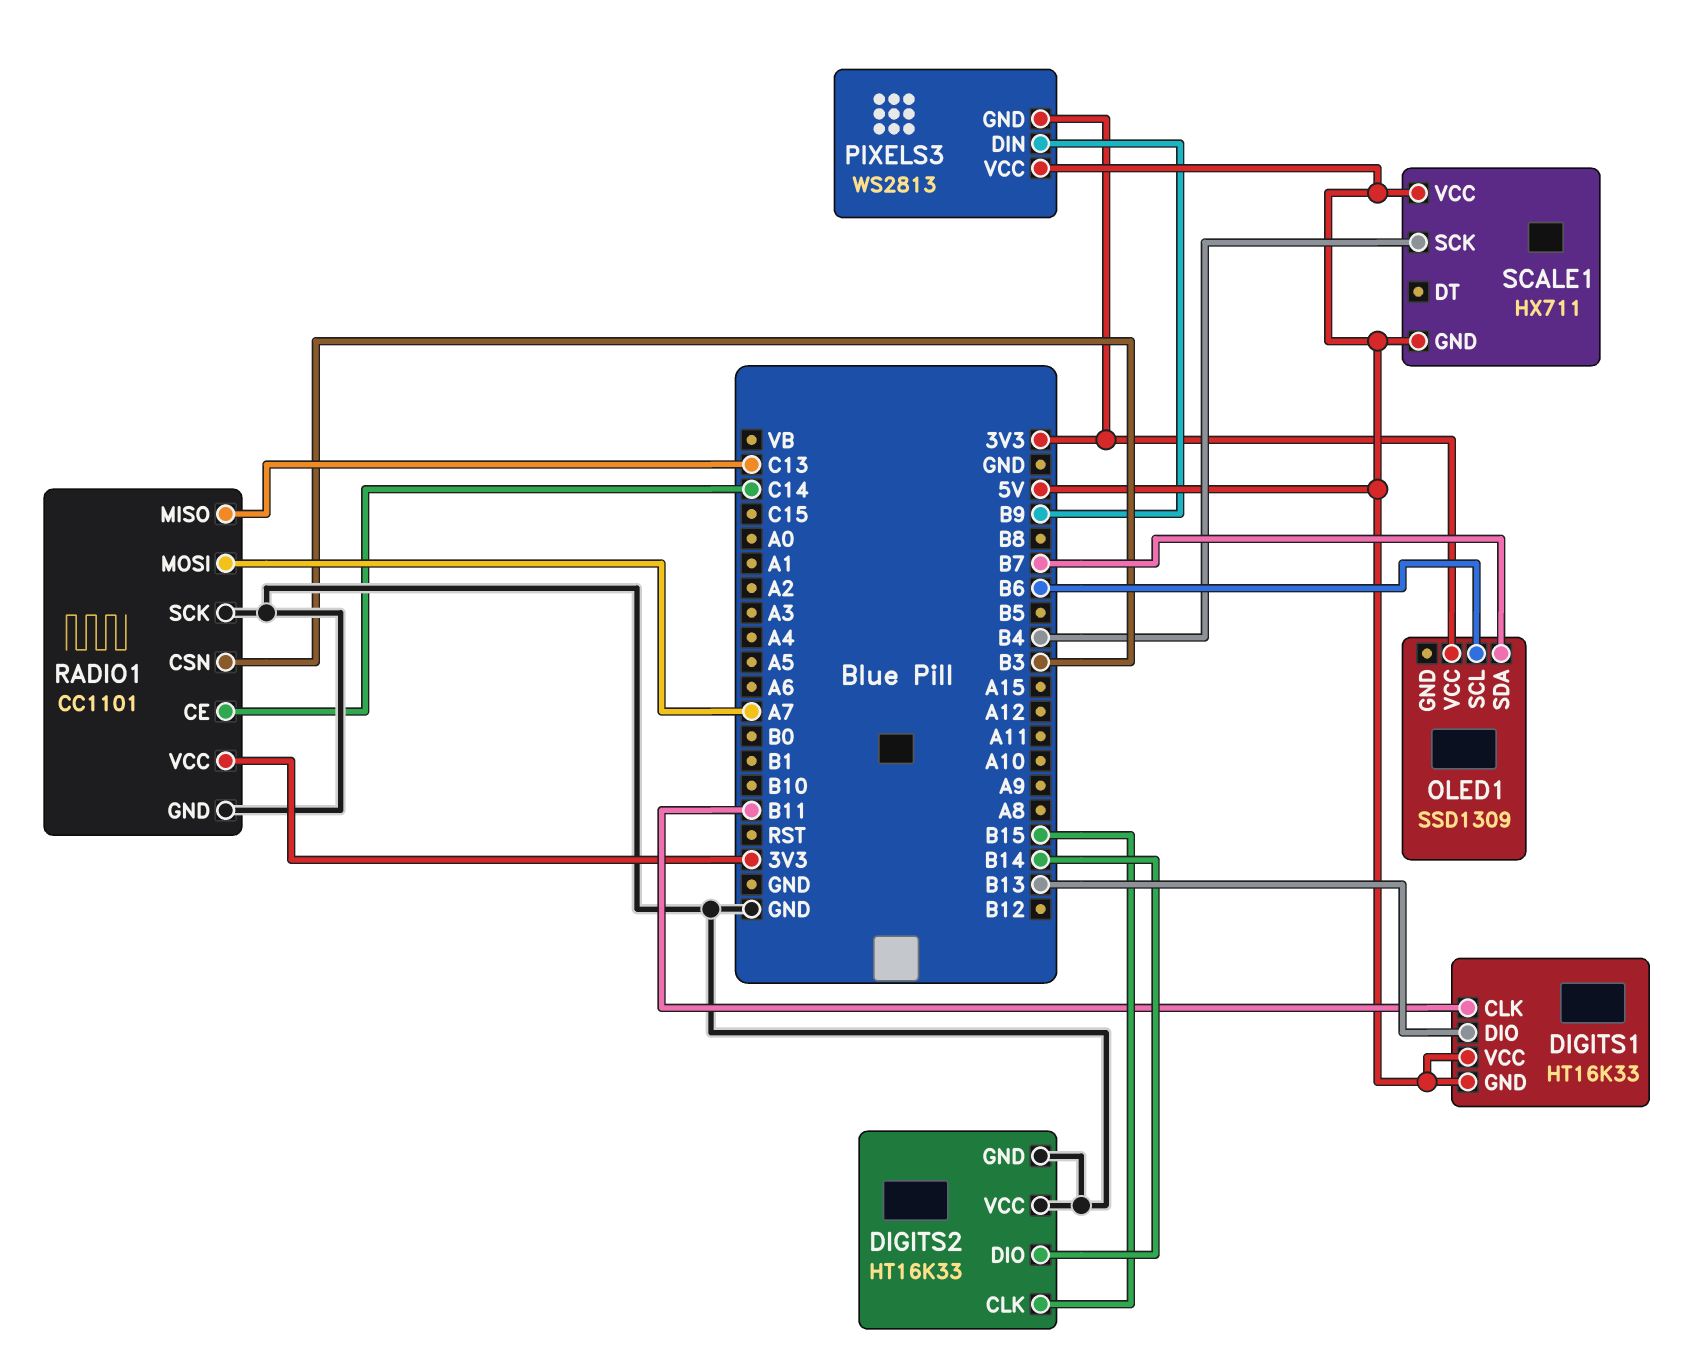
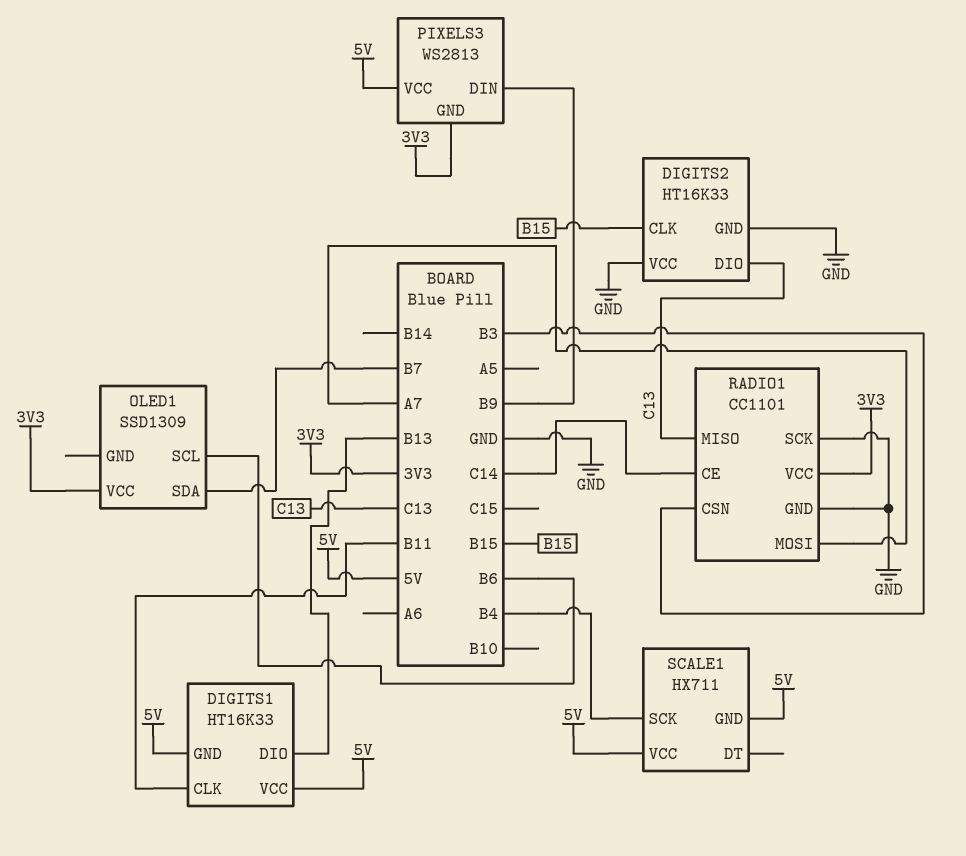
DIGITS2 pin DIO: B14 -> C13

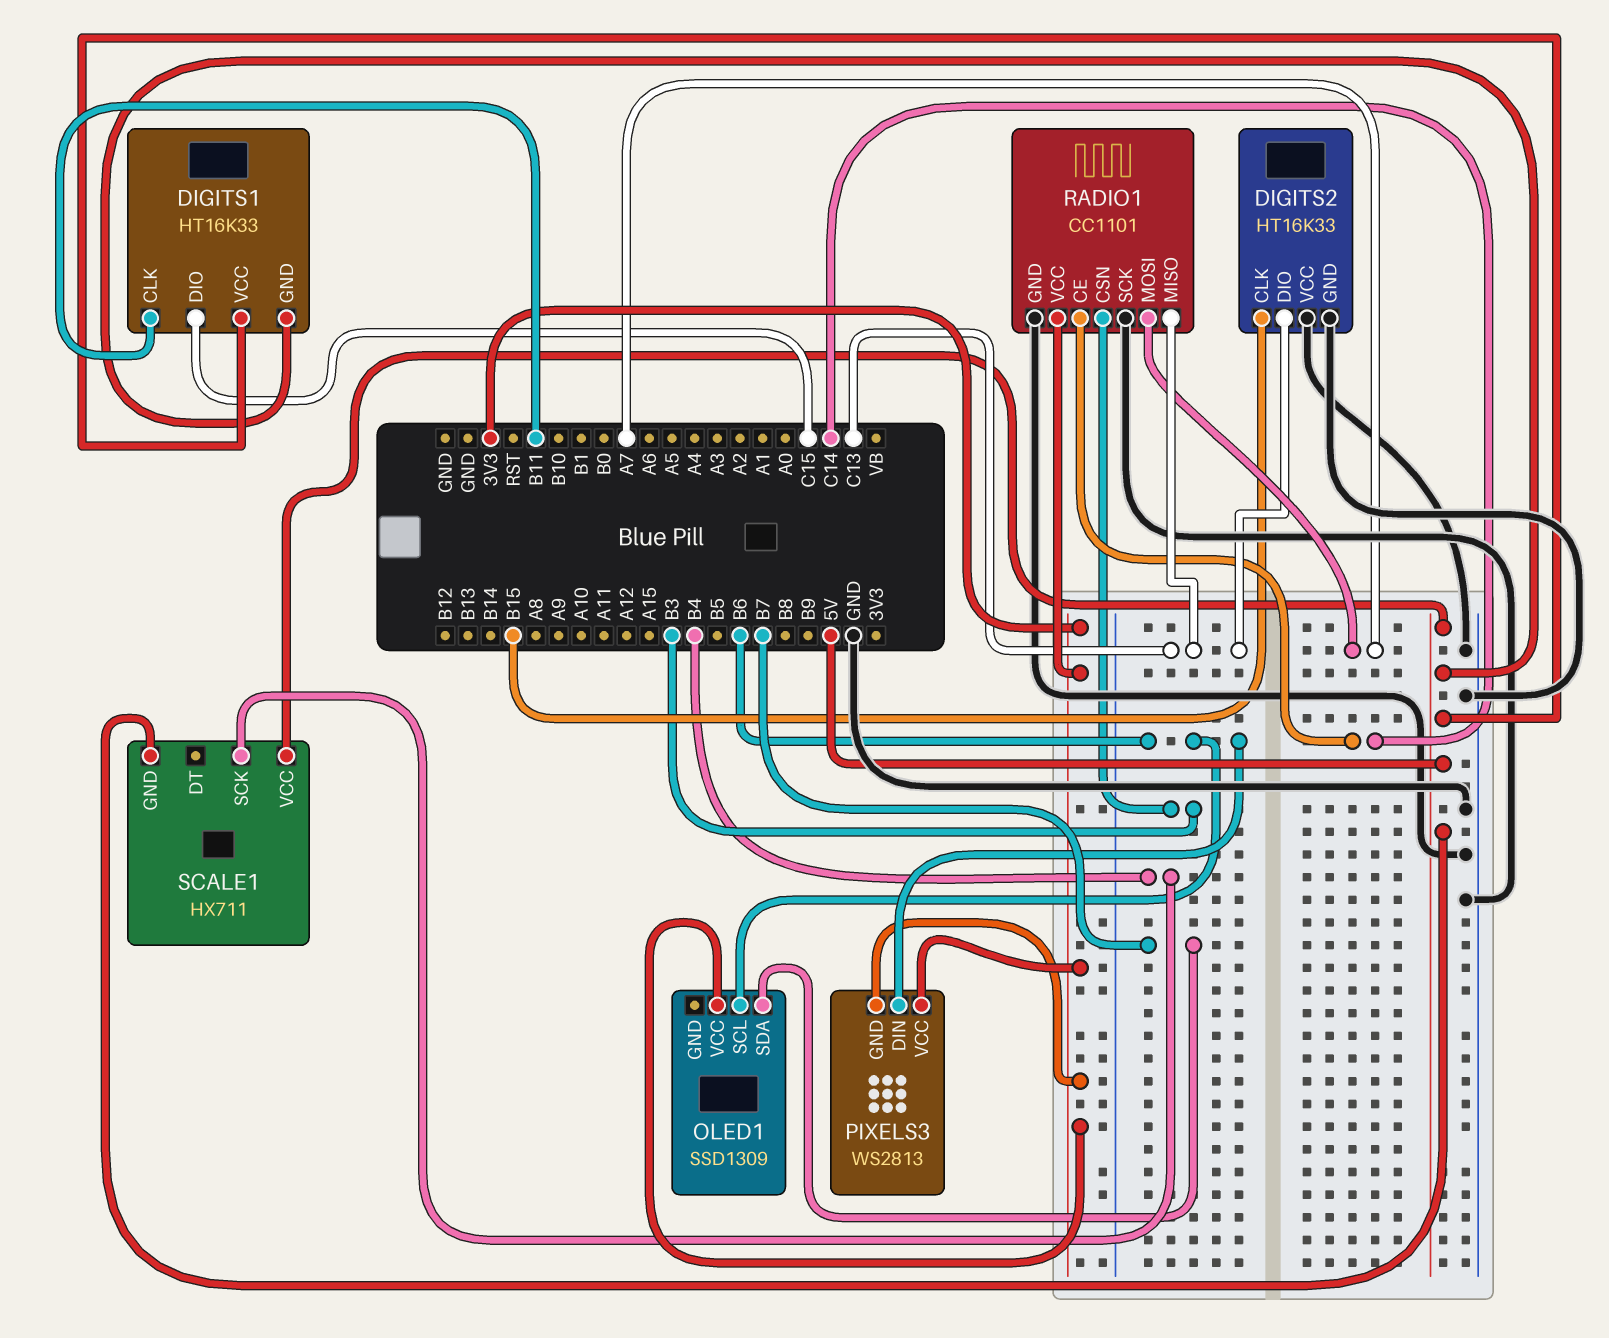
DIGITS1 pin DIO: B13 -> C15
PIXELS3 pin DIN: B9 -> B6
PIXELS3 pin VCC: 5V -> 3V3

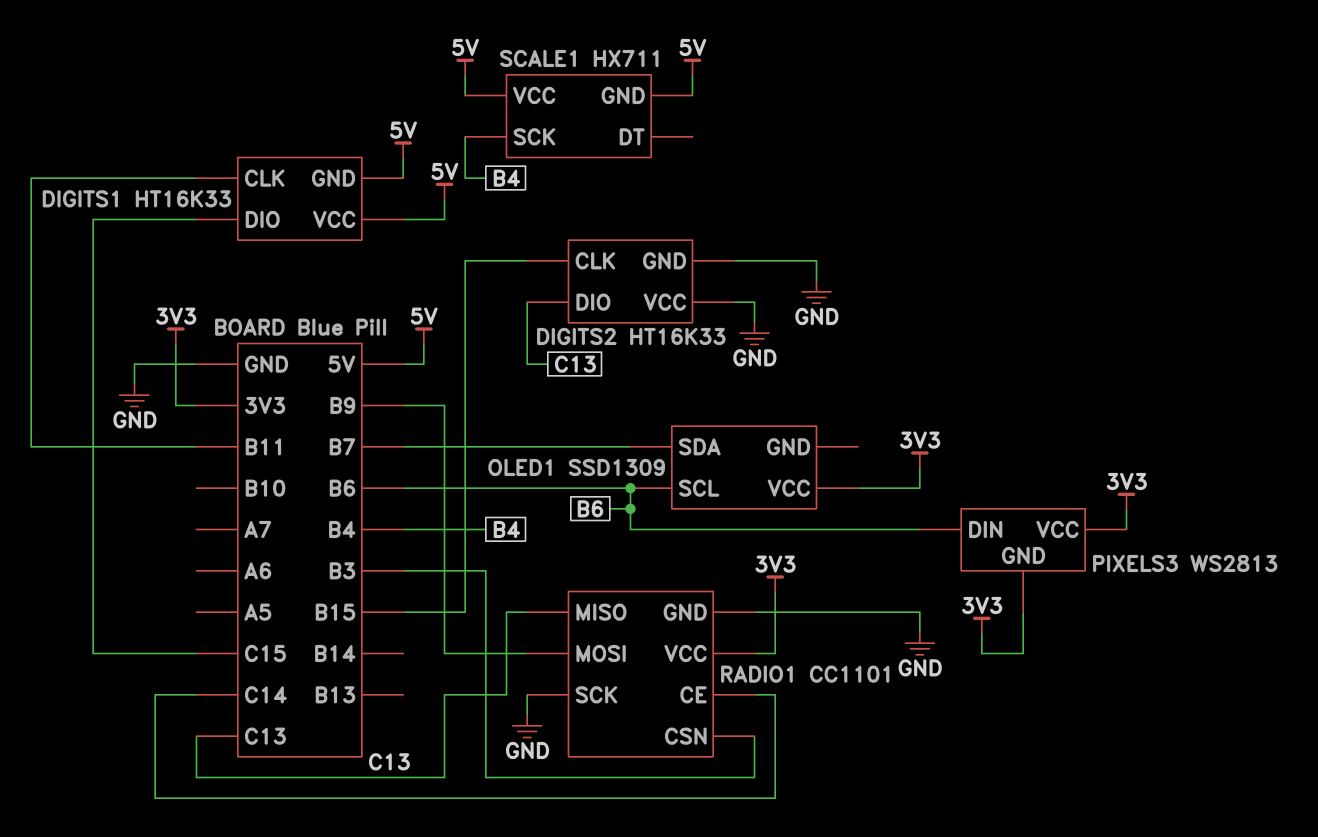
RADIO1 pin MOSI: A7 -> B9

